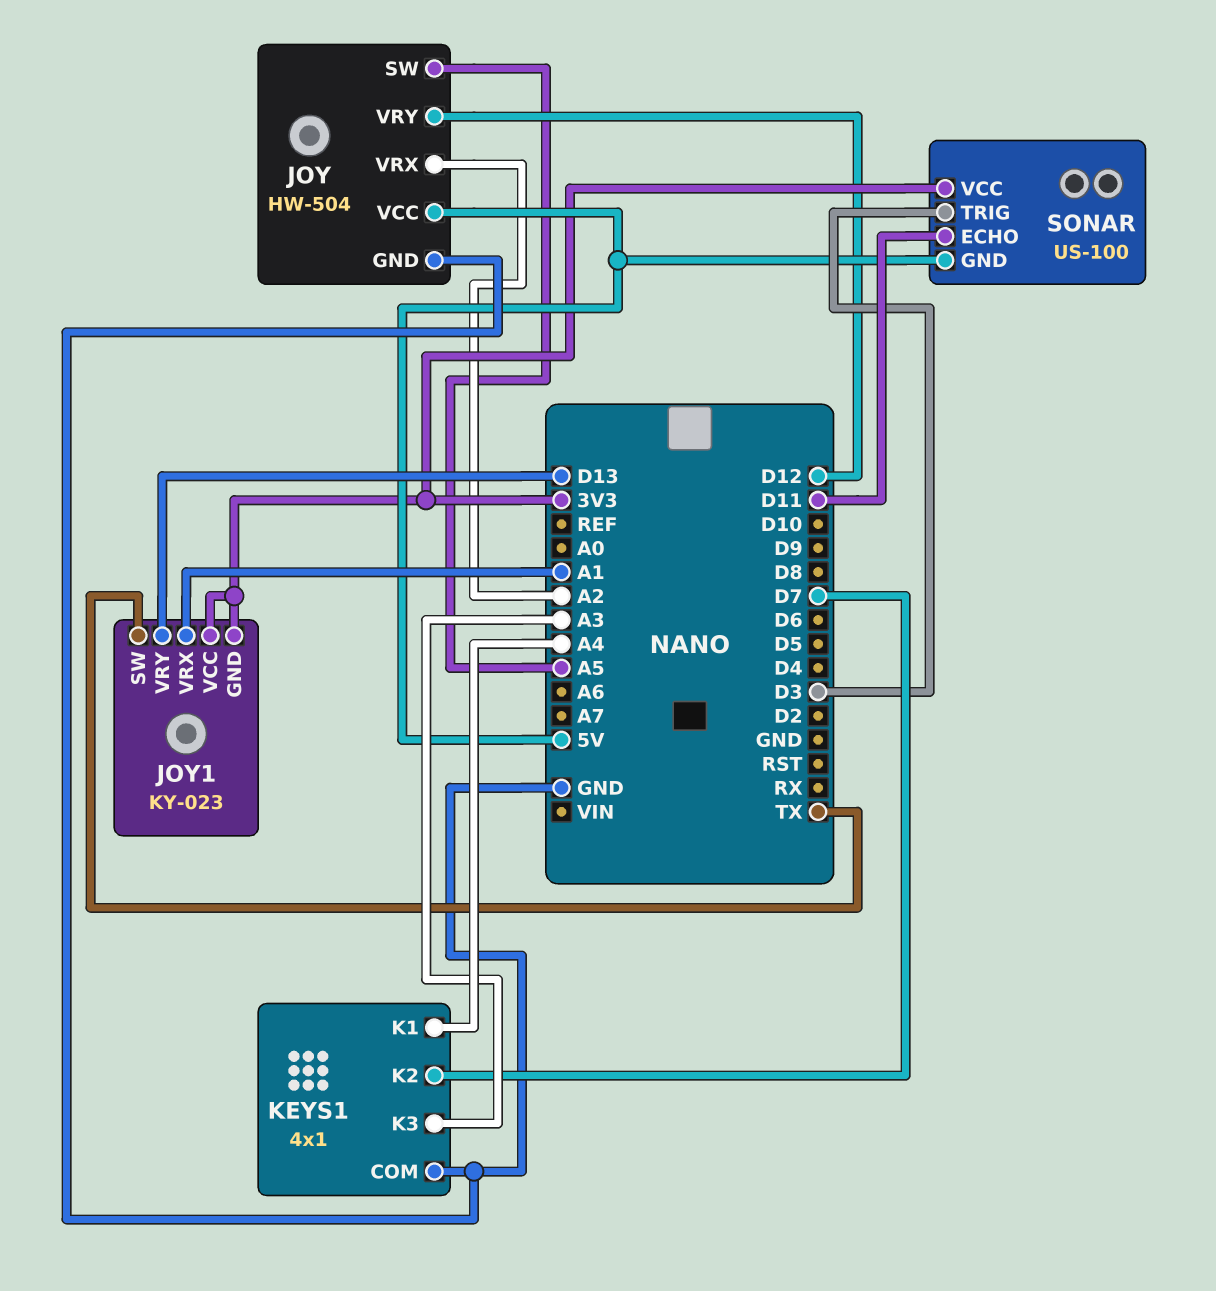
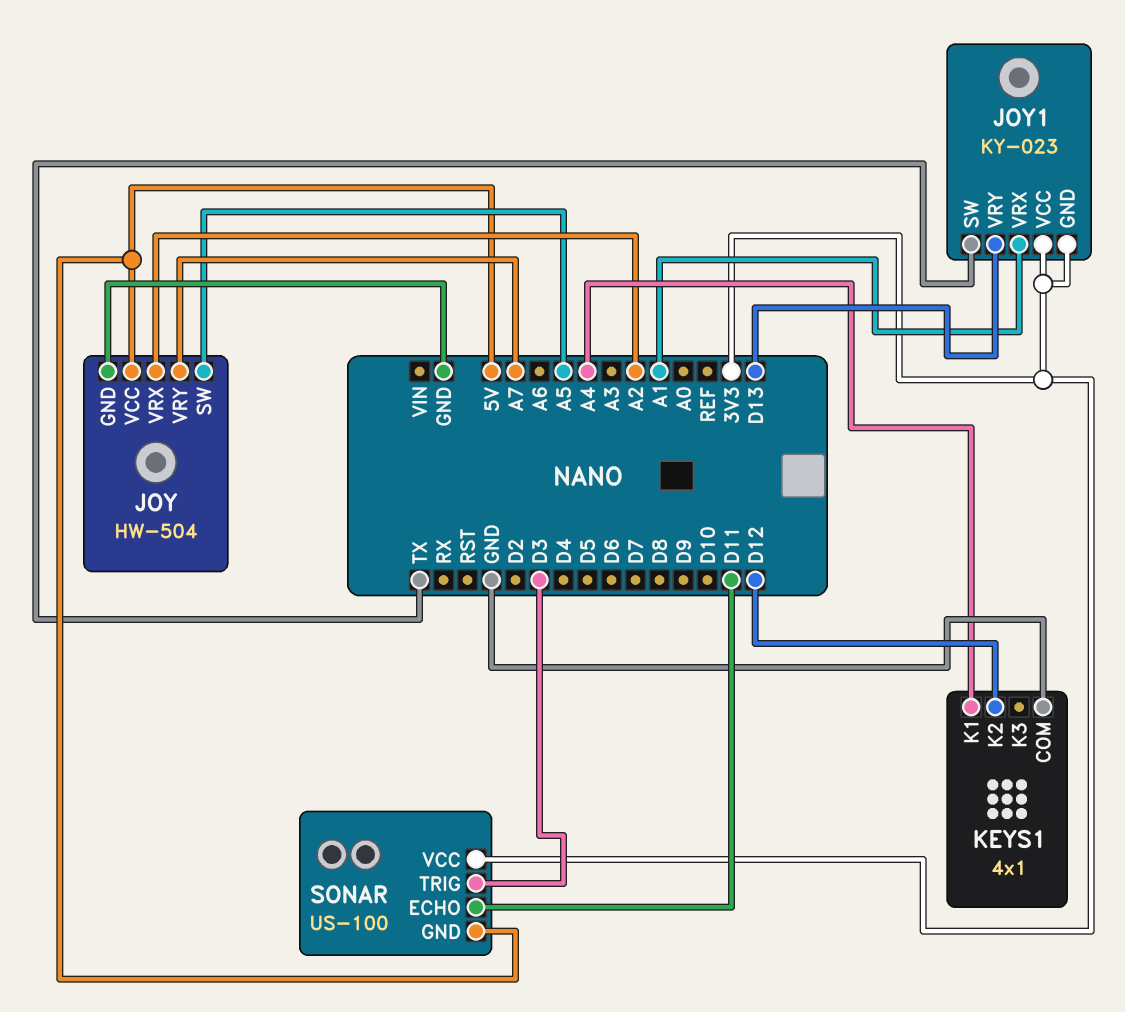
JOY pin VRY: D12 -> A7
KEYS1 pin K2: D7 -> D12
KEYS1 pin K3: A3 -> none

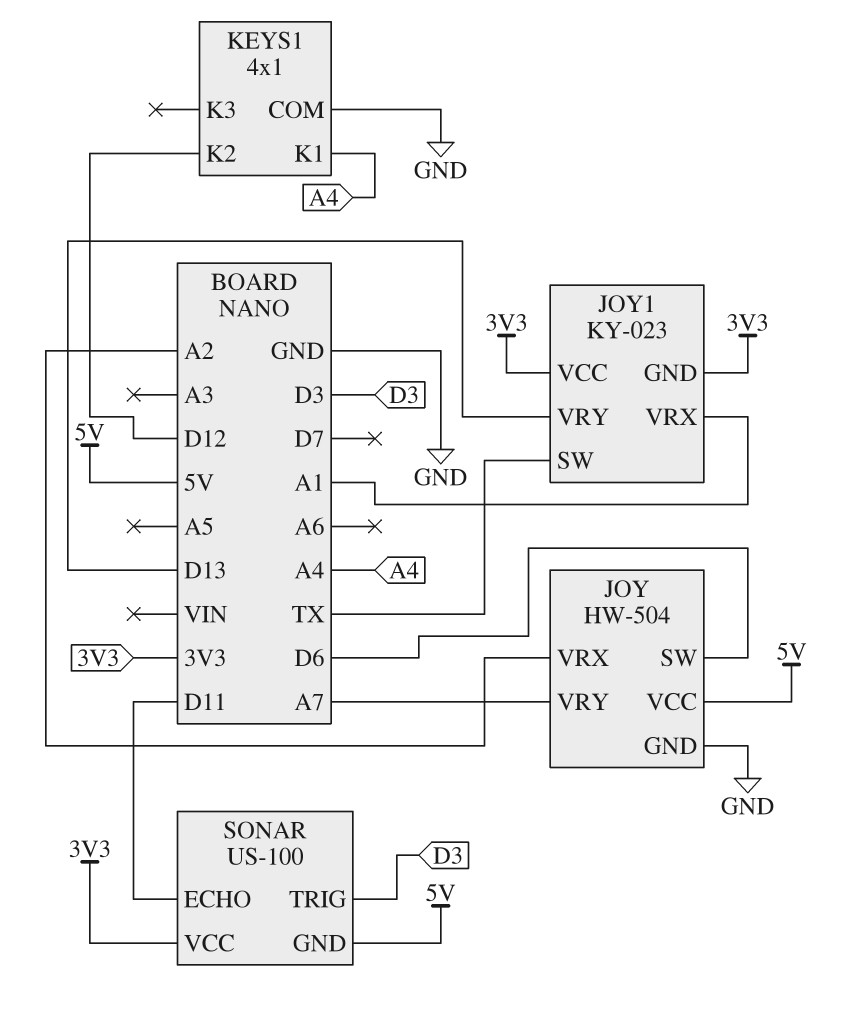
JOY pin SW: A5 -> D6

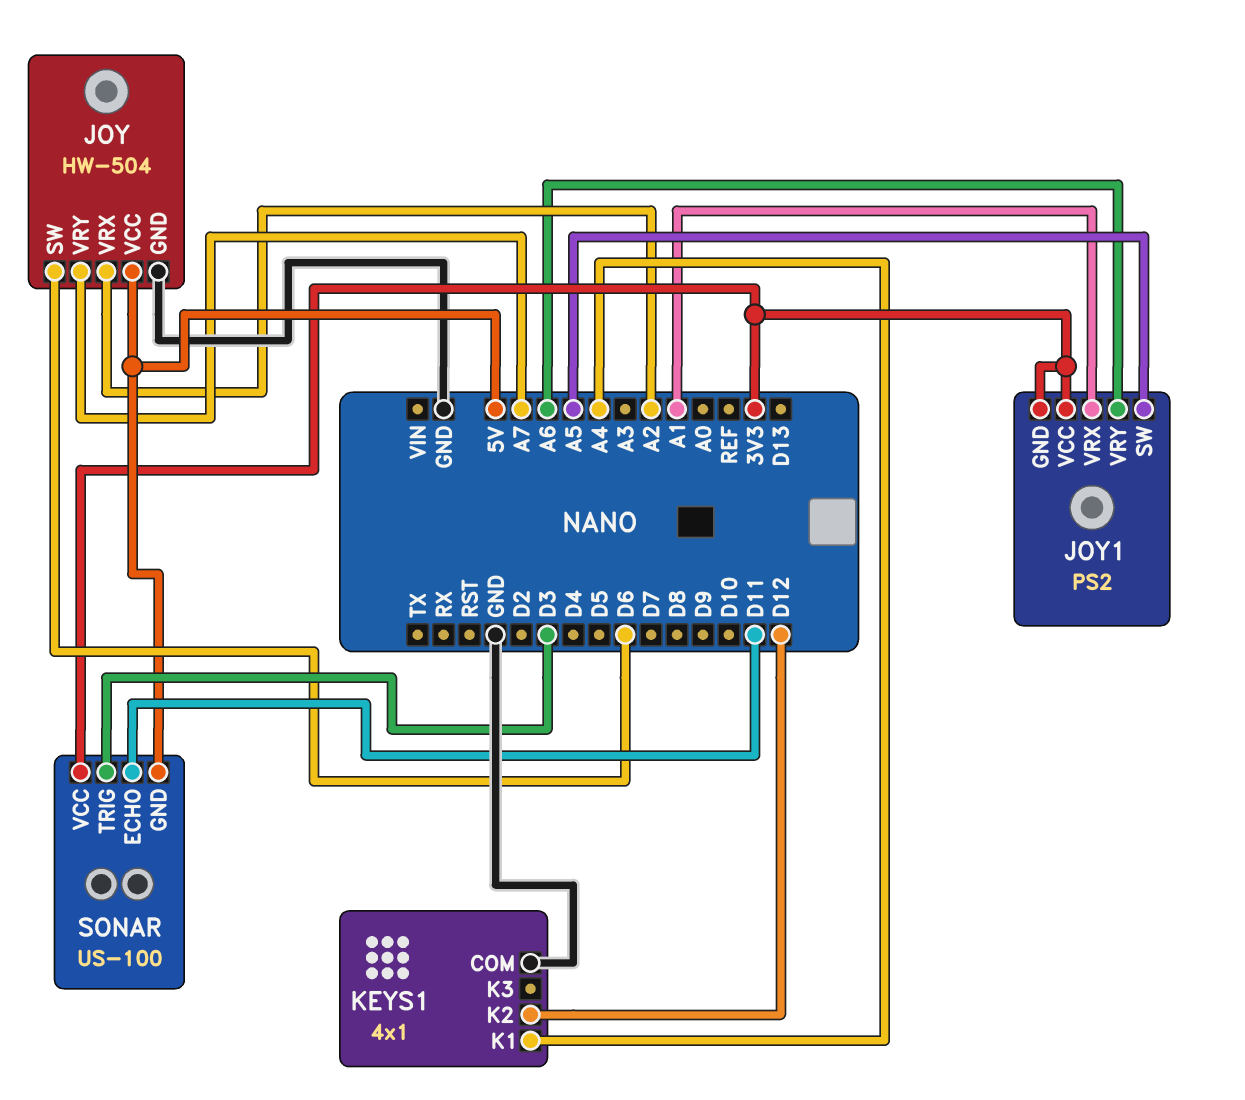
JOY1: KY-023 -> PS2
JOY1 pin SW: TX -> A5
JOY1 pin VRY: D13 -> A6

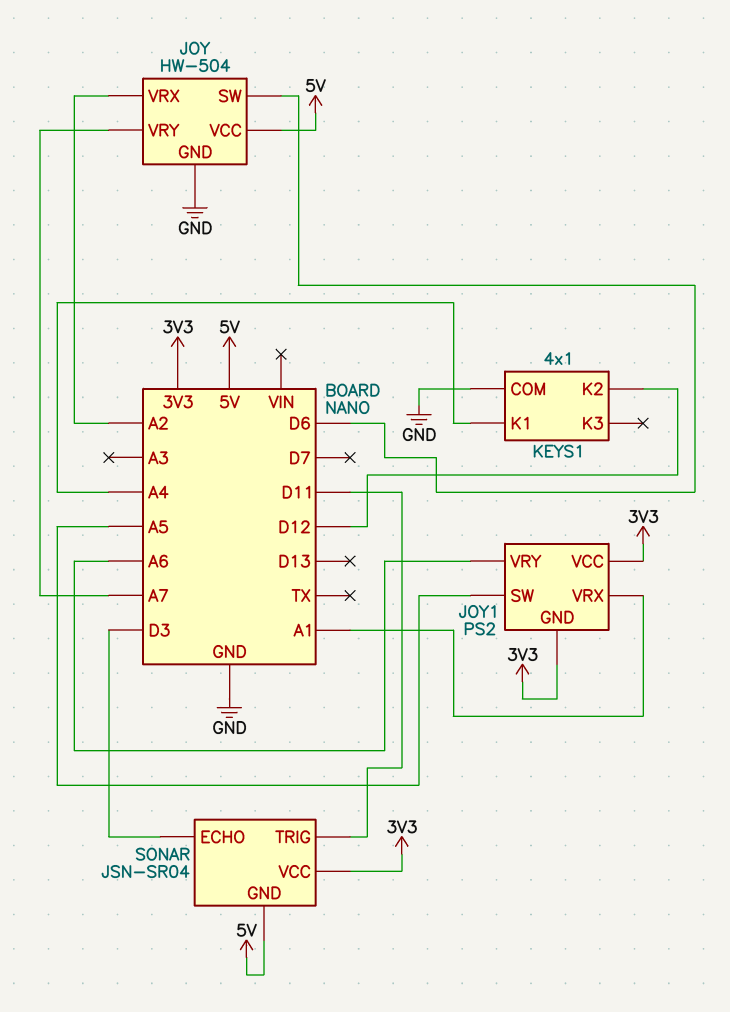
SONAR: US-100 -> JSN-SR04
SONAR pin ECHO: D11 -> D3
SONAR pin TRIG: D3 -> D11

